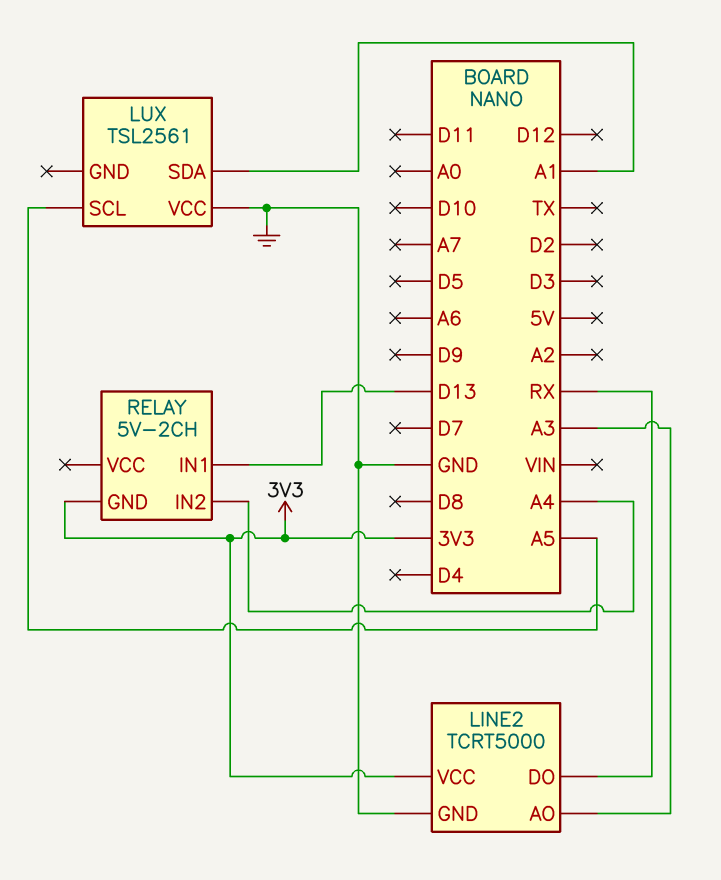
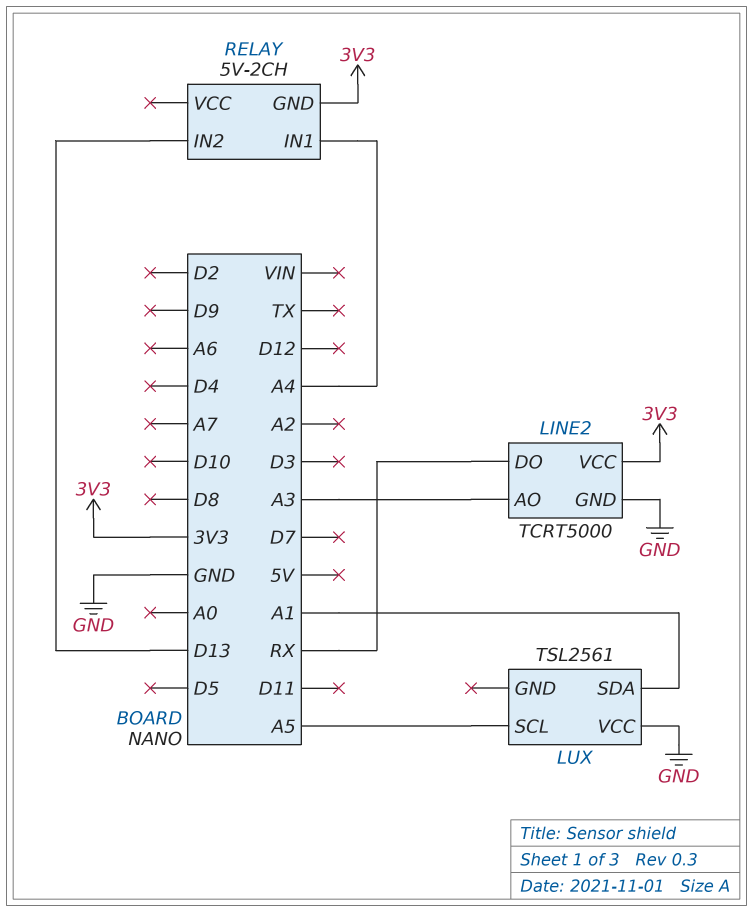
RELAY pin IN1: D13 -> A4
RELAY pin IN2: A4 -> D13

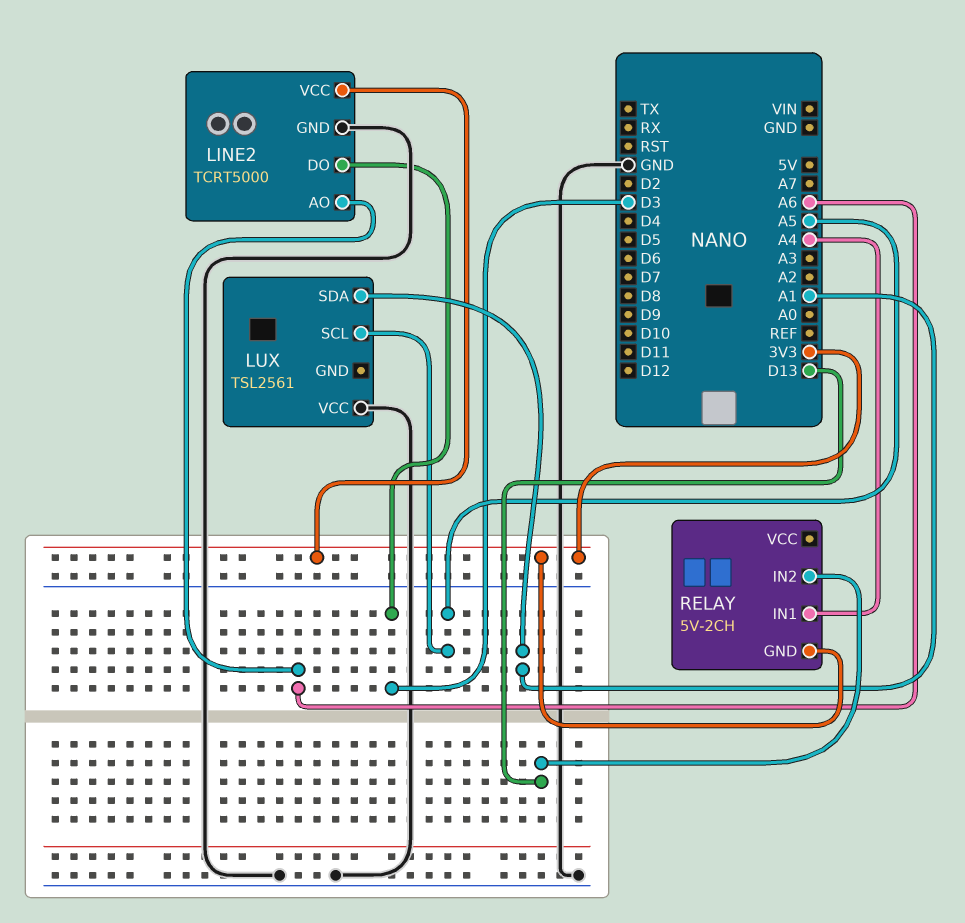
LINE2 pin AO: A3 -> A6
LINE2 pin DO: RX -> D3

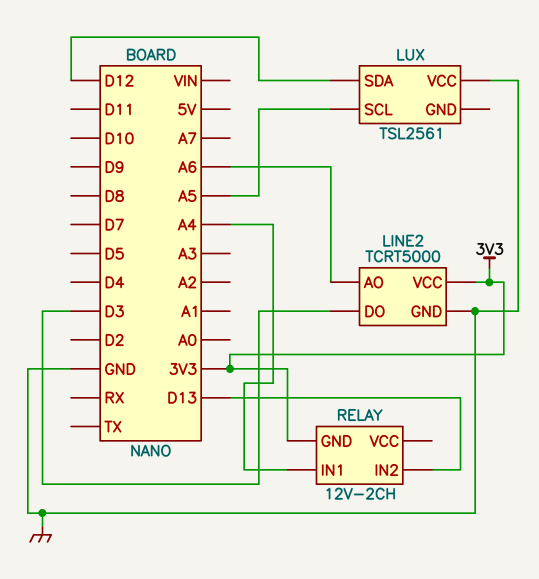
LUX pin SDA: A1 -> D12
RELAY: 5V-2CH -> 12V-2CH

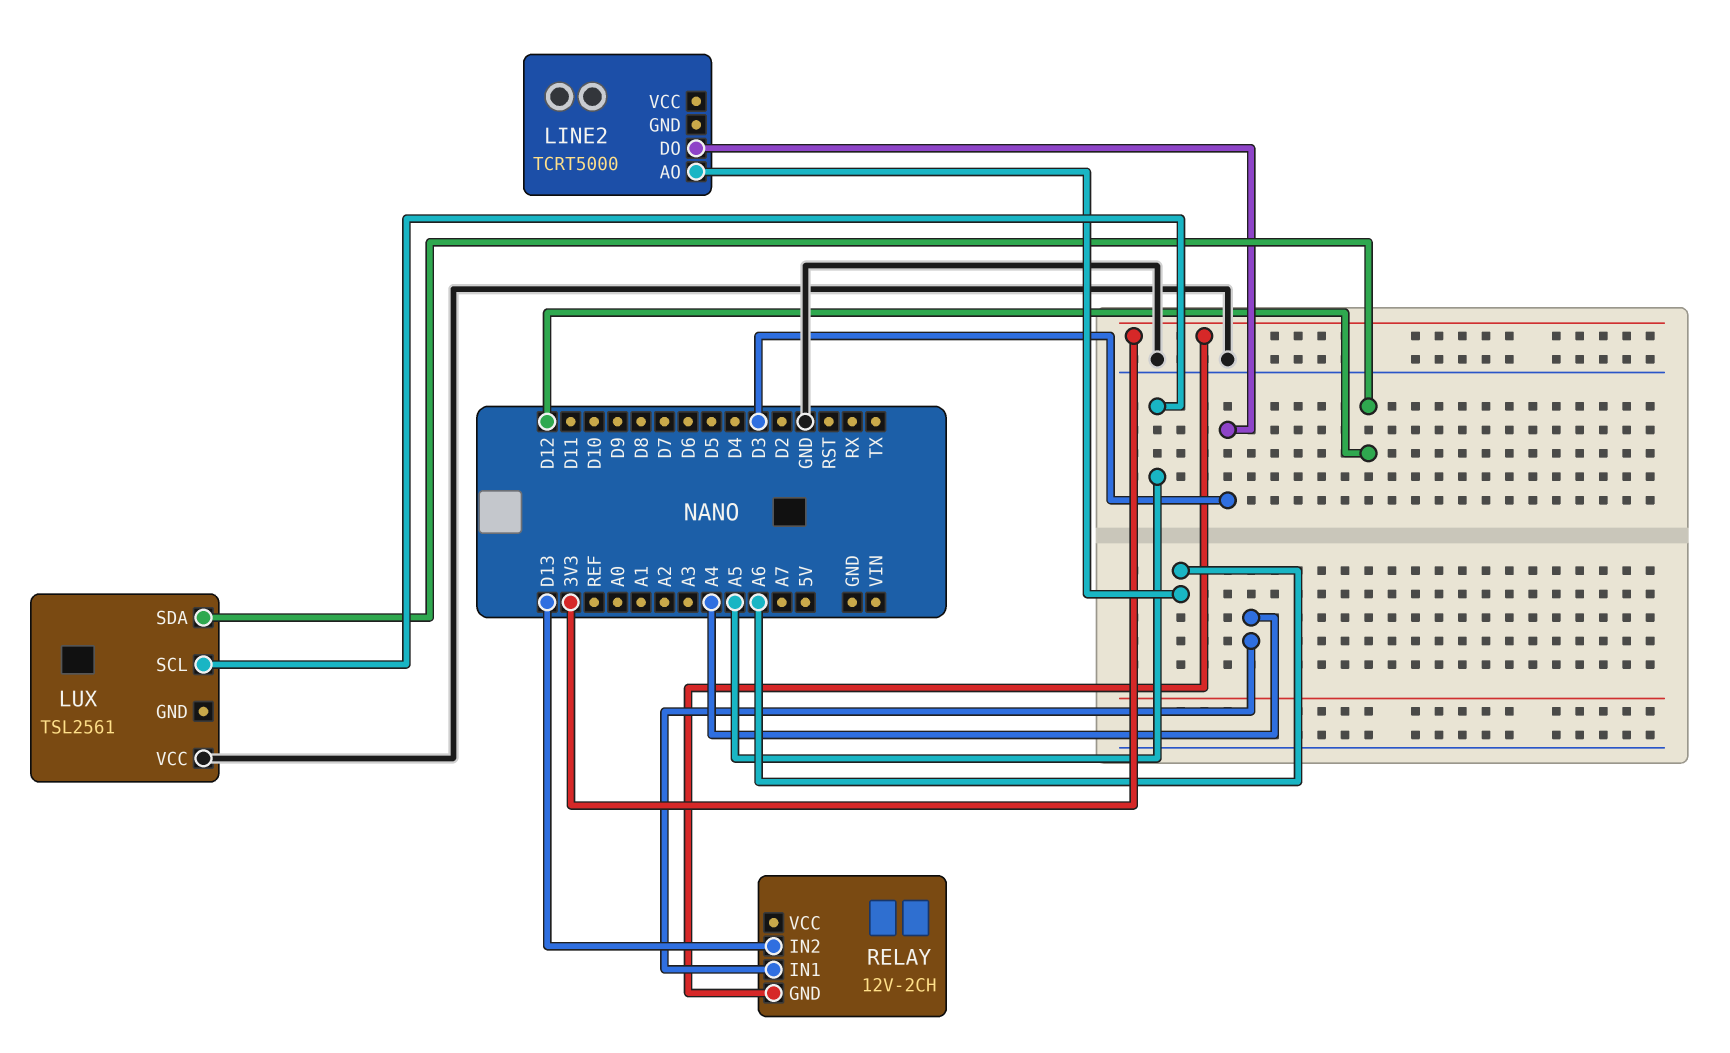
LINE2 pin GND: GND -> none
LINE2 pin VCC: 3V3 -> none

